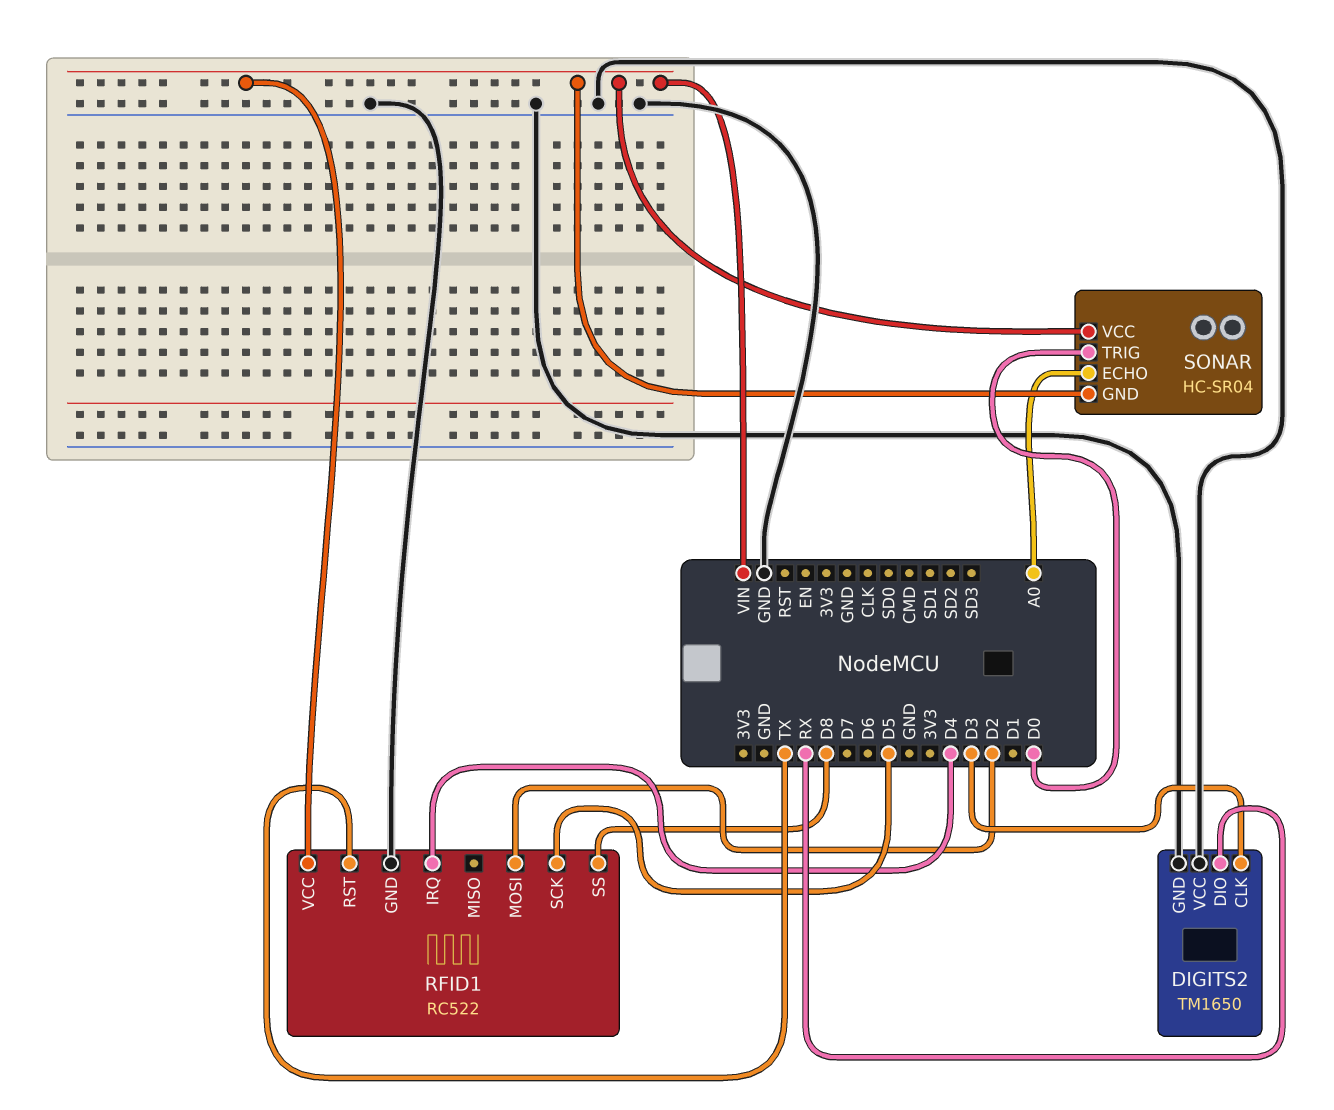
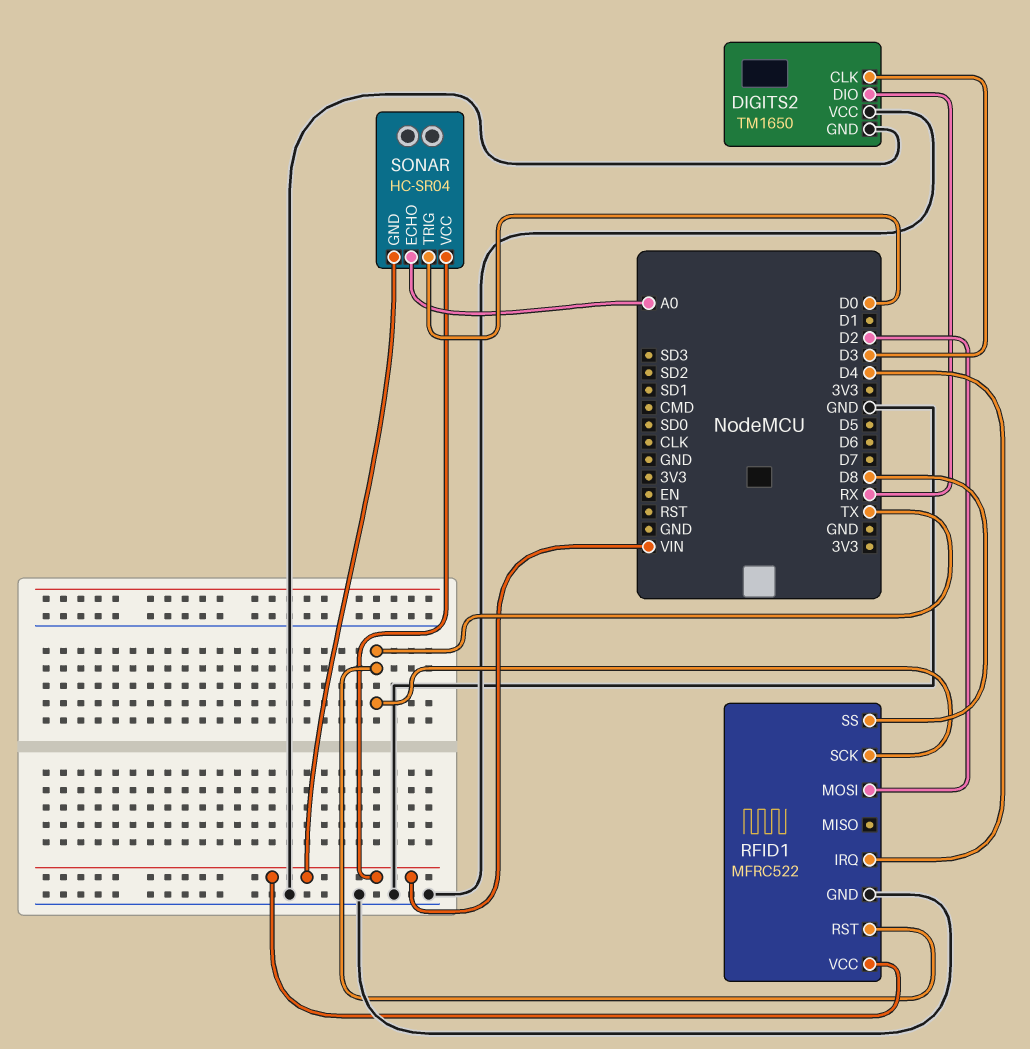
RFID1: RC522 -> MFRC522
RFID1 pin SCK: D5 -> TX

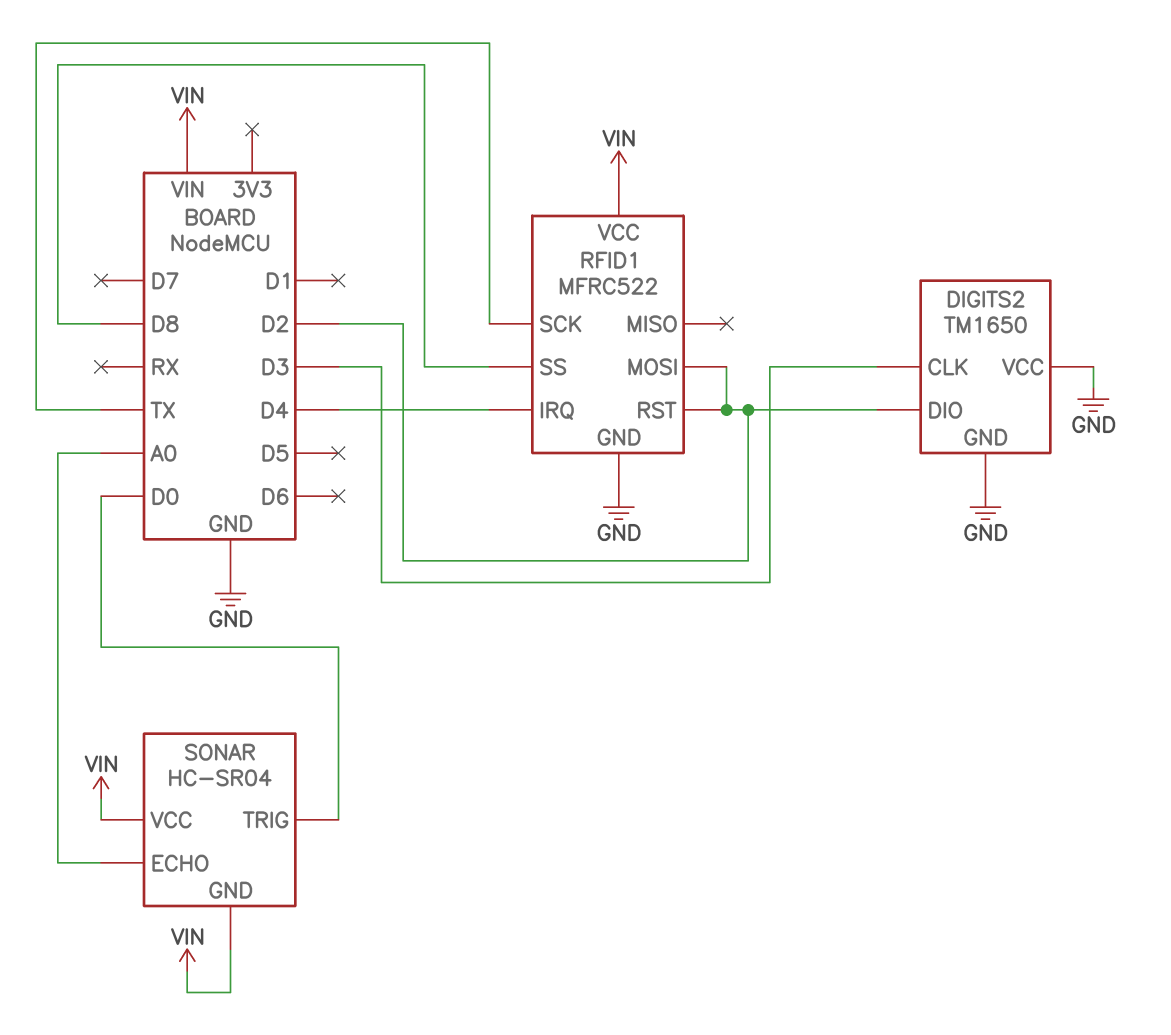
DIGITS2 pin DIO: RX -> D2
RFID1 pin RST: TX -> D2

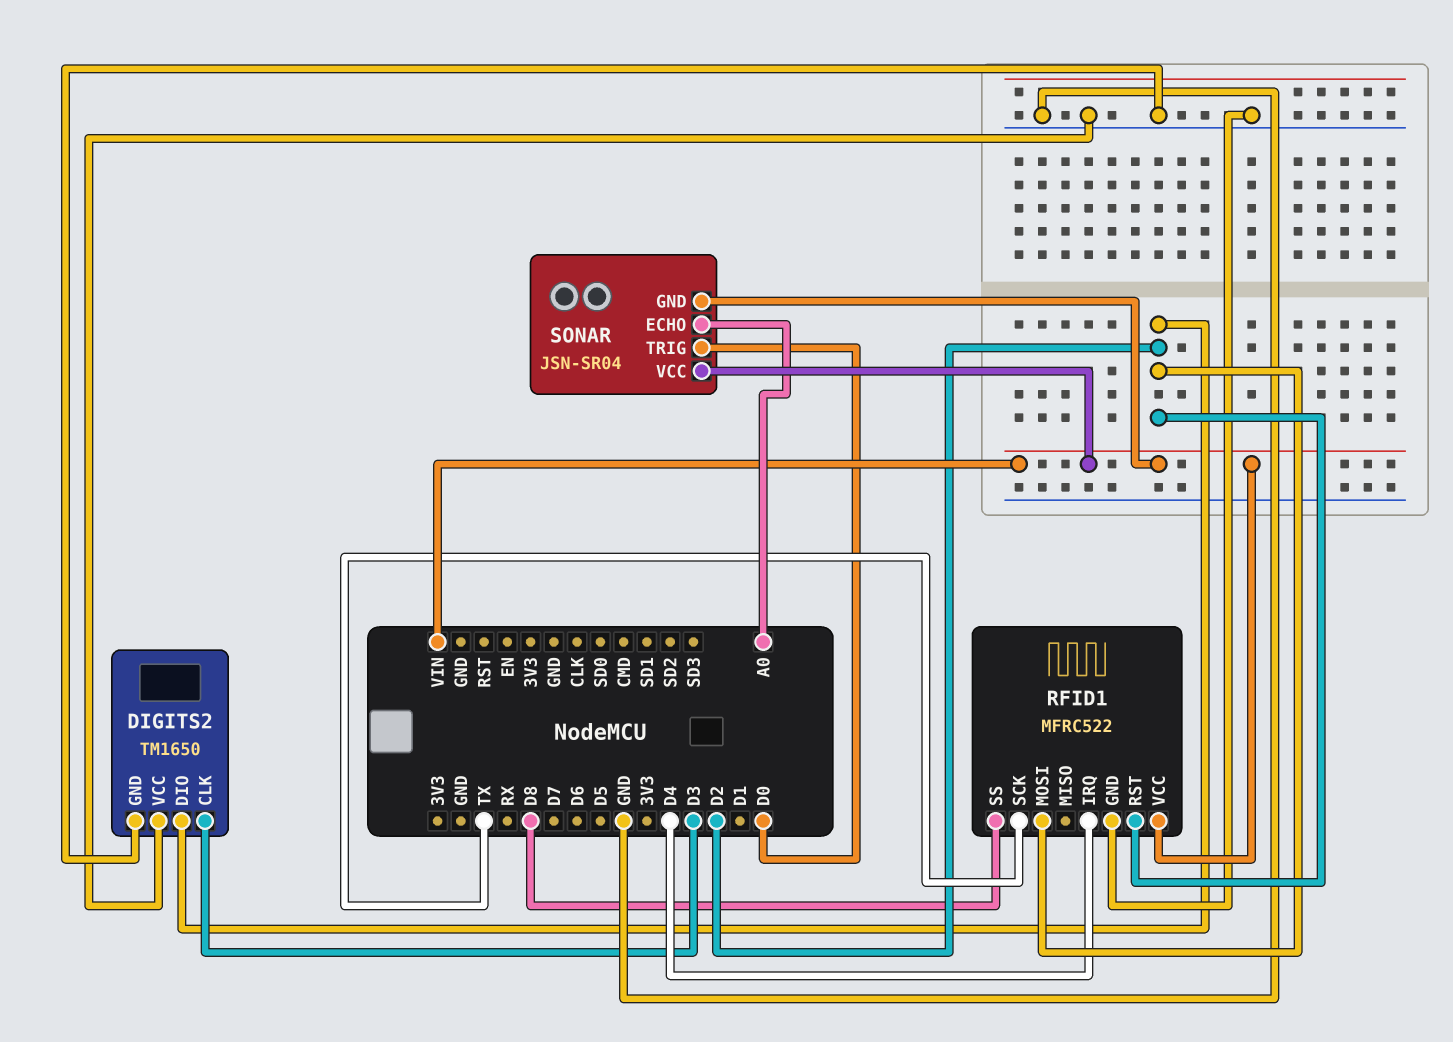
SONAR: HC-SR04 -> JSN-SR04

